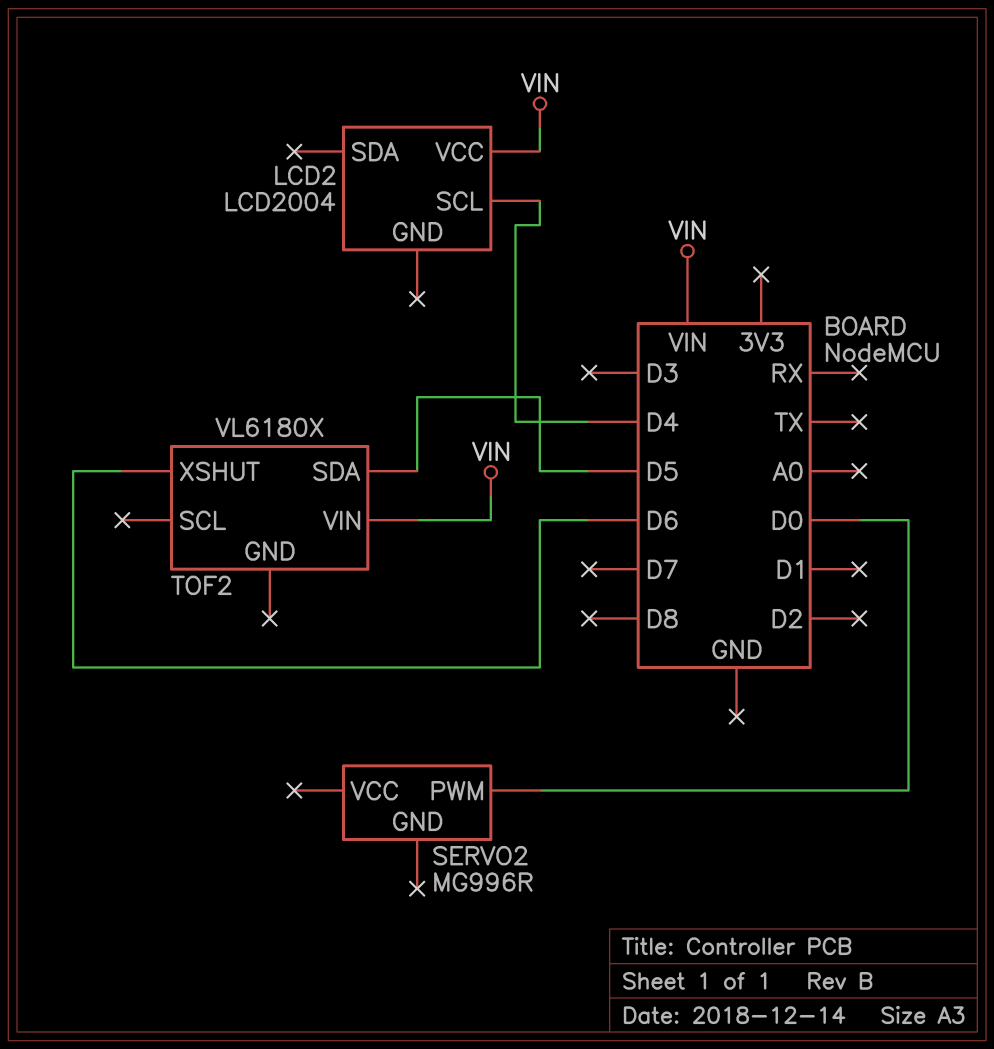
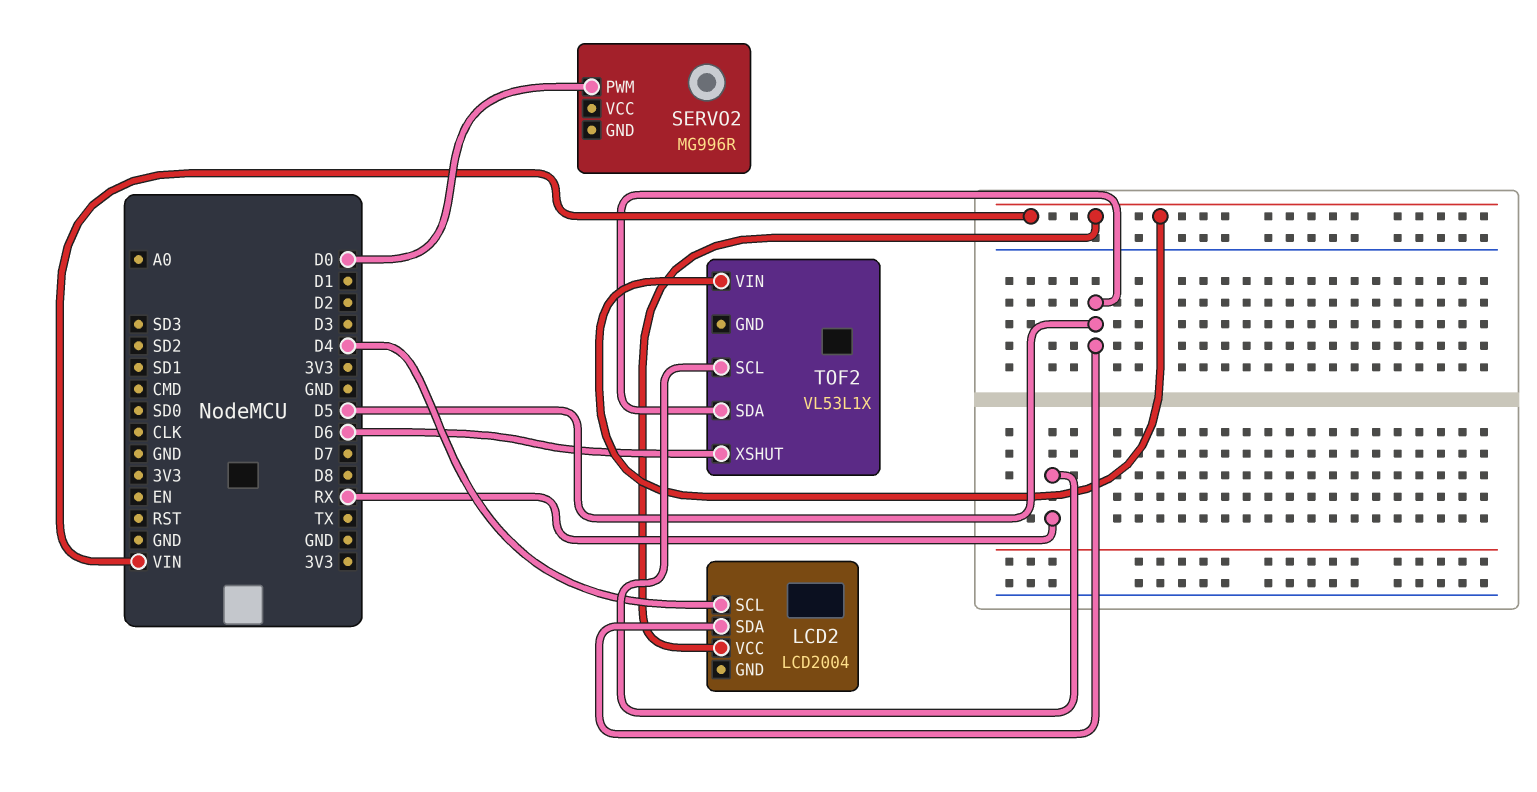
LCD2 pin SDA: none -> D5
TOF2: VL6180X -> VL53L1X
TOF2 pin SCL: none -> RX

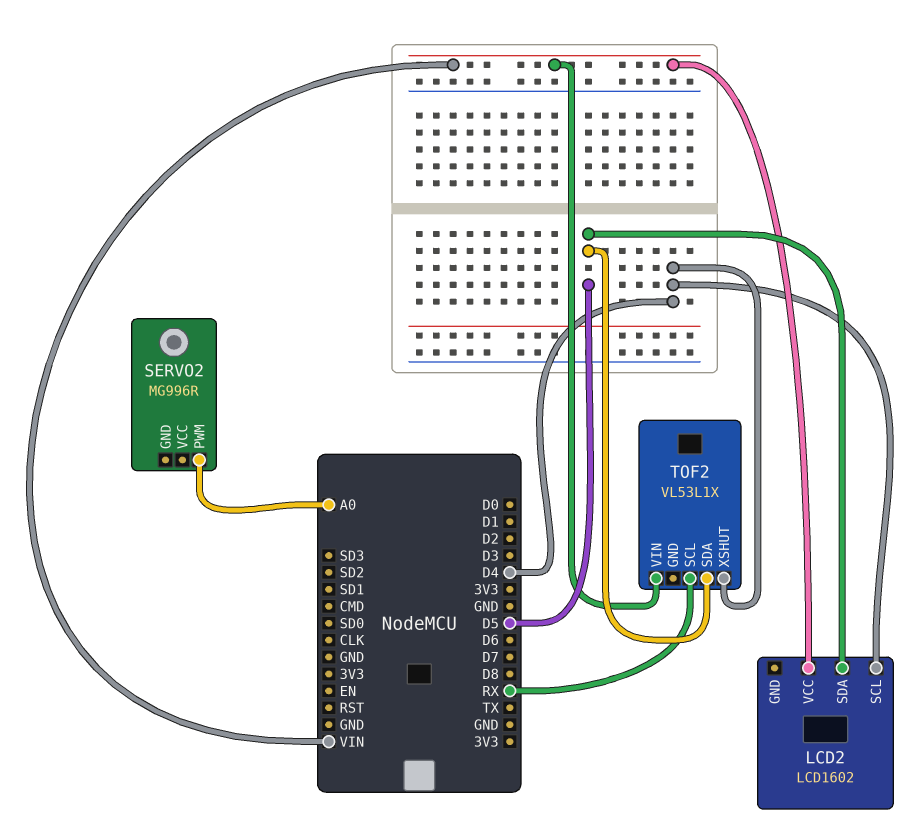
LCD2: LCD2004 -> LCD1602
SERVO2 pin PWM: D0 -> A0
TOF2 pin XSHUT: D6 -> D4

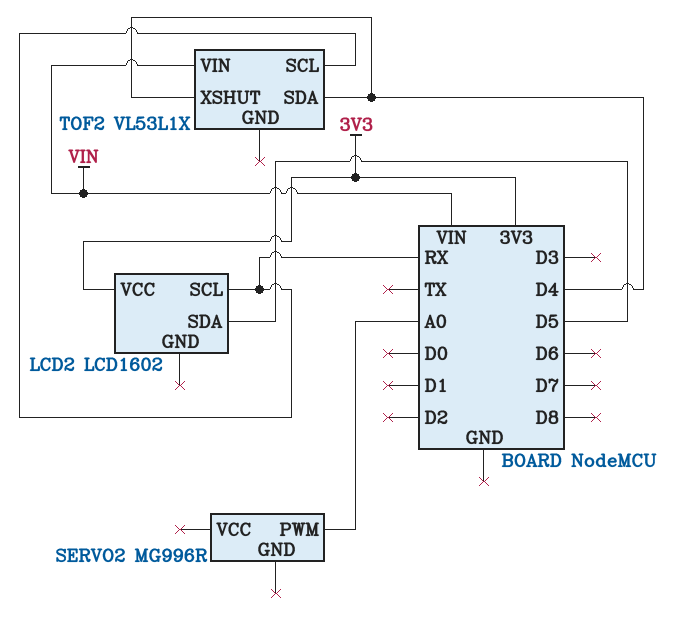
LCD2 pin SCL: D4 -> RX
LCD2 pin VCC: VIN -> 3V3
TOF2 pin SDA: D5 -> D4

